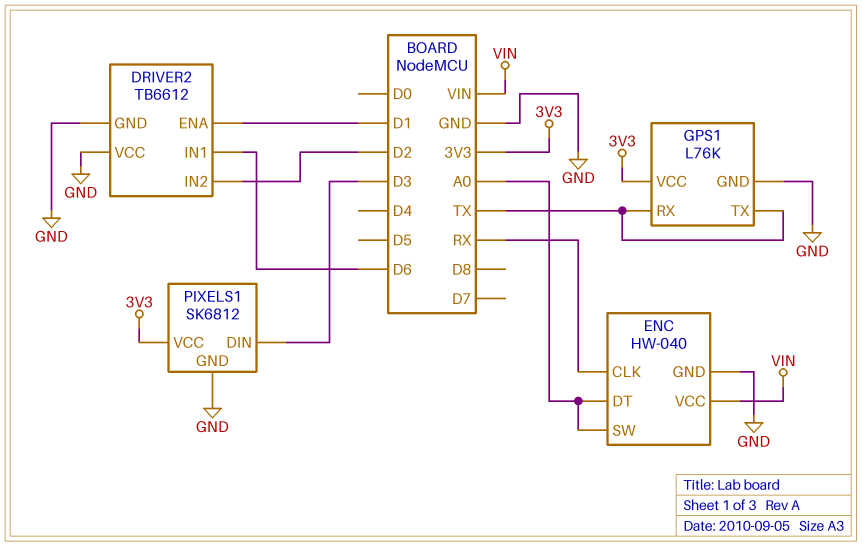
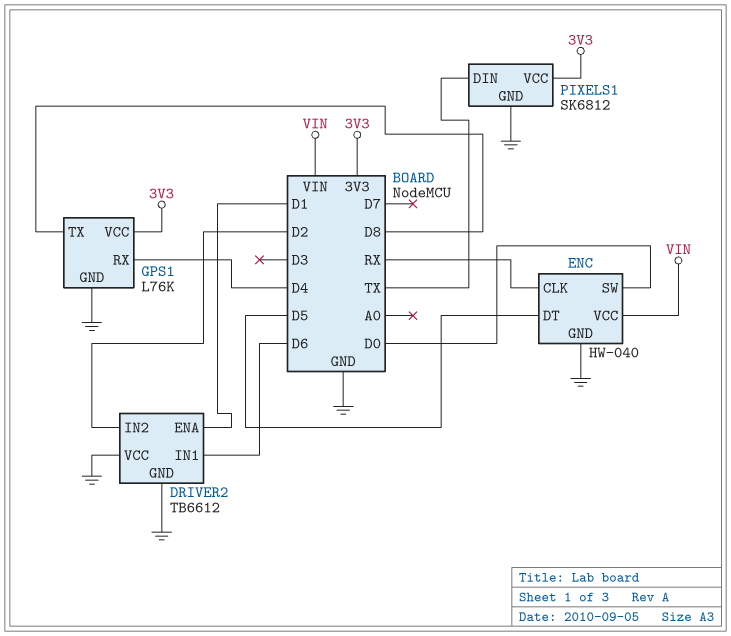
ENC pin DT: A0 -> D5
ENC pin SW: A0 -> D0
GPS1 pin RX: TX -> D4
GPS1 pin TX: TX -> D8
PIXELS1 pin DIN: D3 -> TX

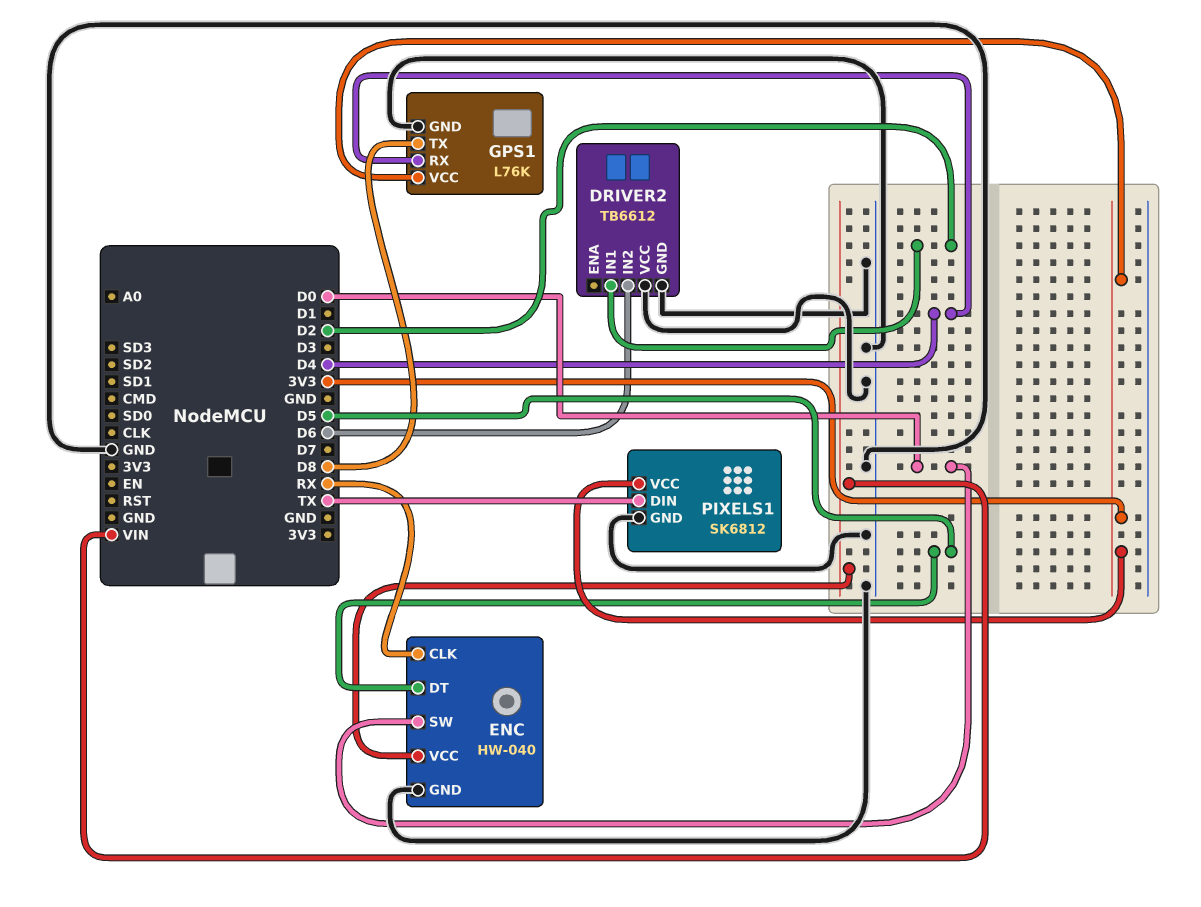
DRIVER2 pin ENA: D1 -> none
DRIVER2 pin IN1: D6 -> D2
DRIVER2 pin IN2: D2 -> D6

